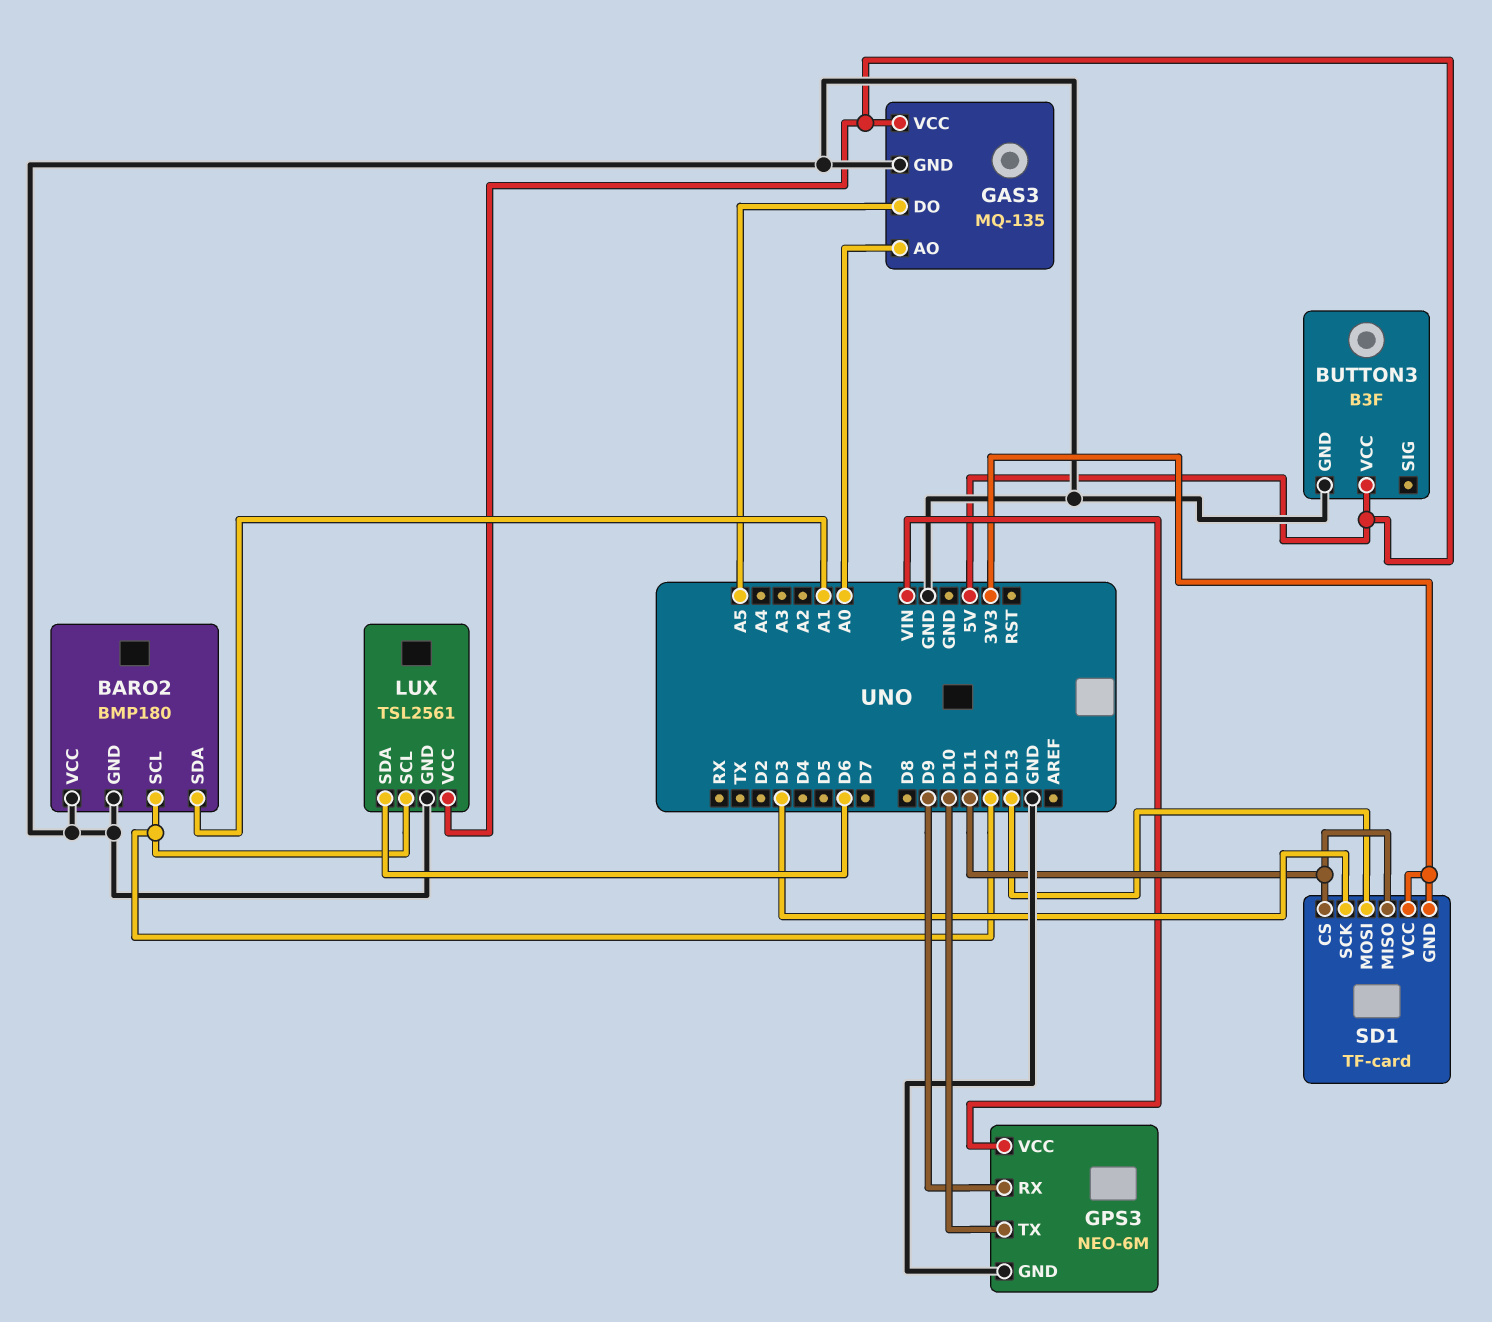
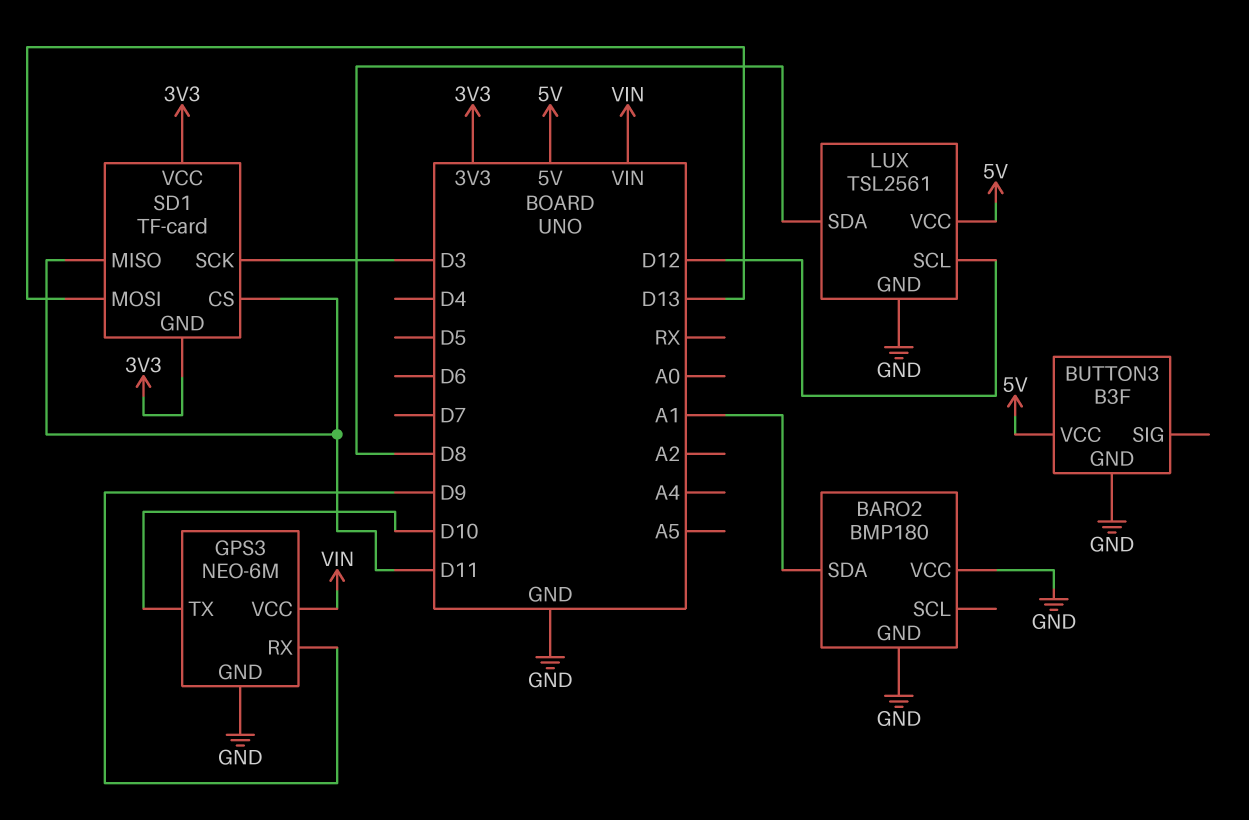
BARO2 pin SCL: D12 -> none
GAS3: MQ-135 -> none
GAS3 pin AO: A0 -> none
GAS3 pin DO: A5 -> none
GAS3 pin GND: GND -> none
GAS3 pin VCC: 5V -> none
LUX pin SDA: D6 -> D8

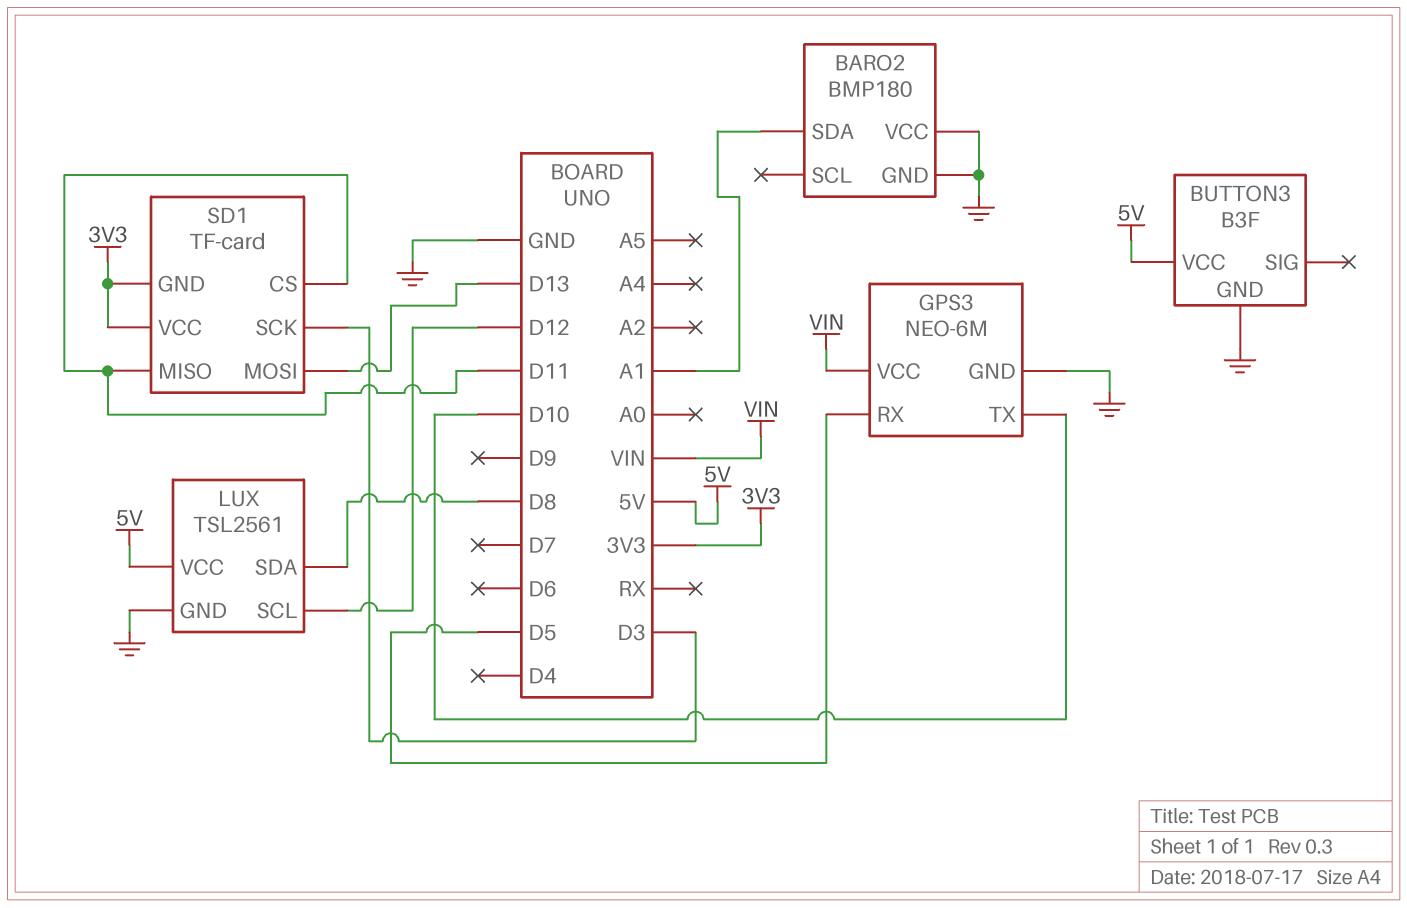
GPS3 pin RX: D9 -> D5

